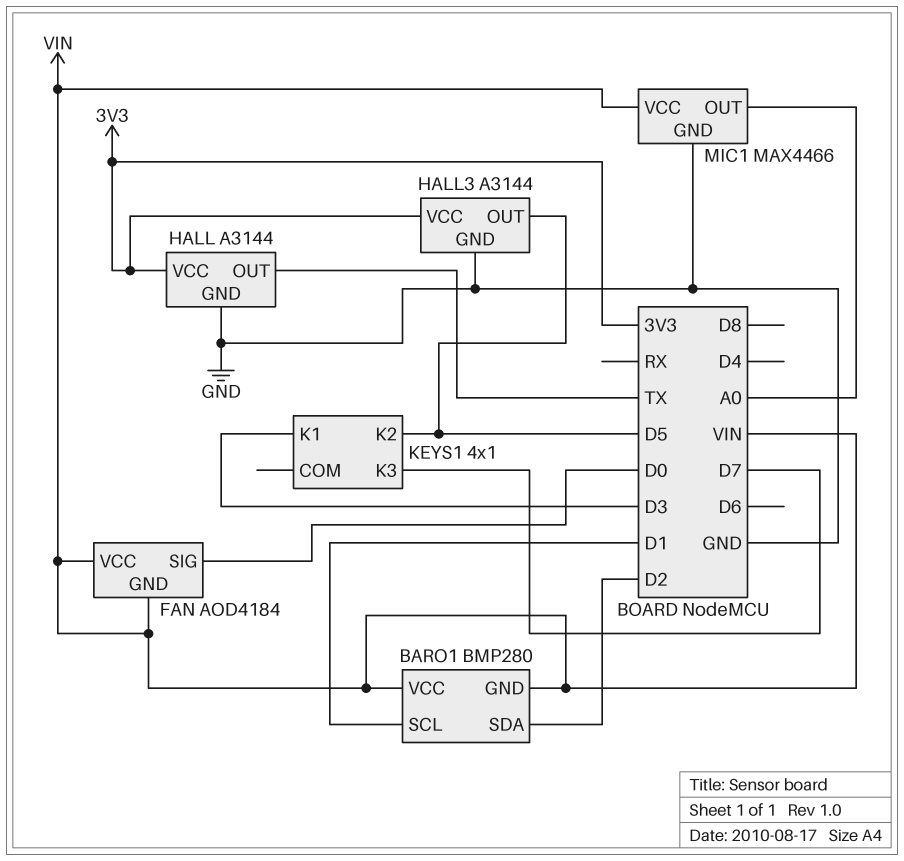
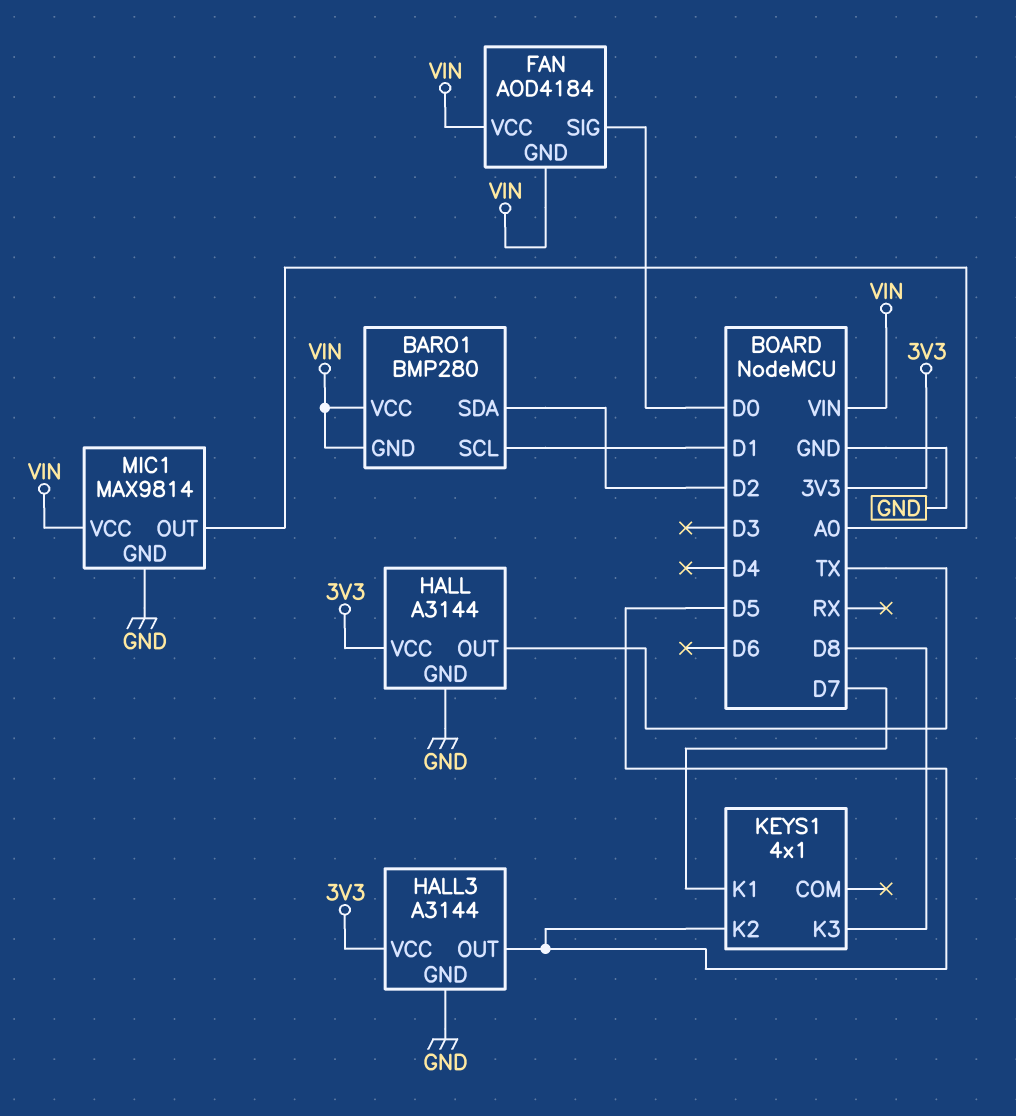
KEYS1 pin K1: D3 -> D7
KEYS1 pin K3: D7 -> D8
MIC1: MAX4466 -> MAX9814

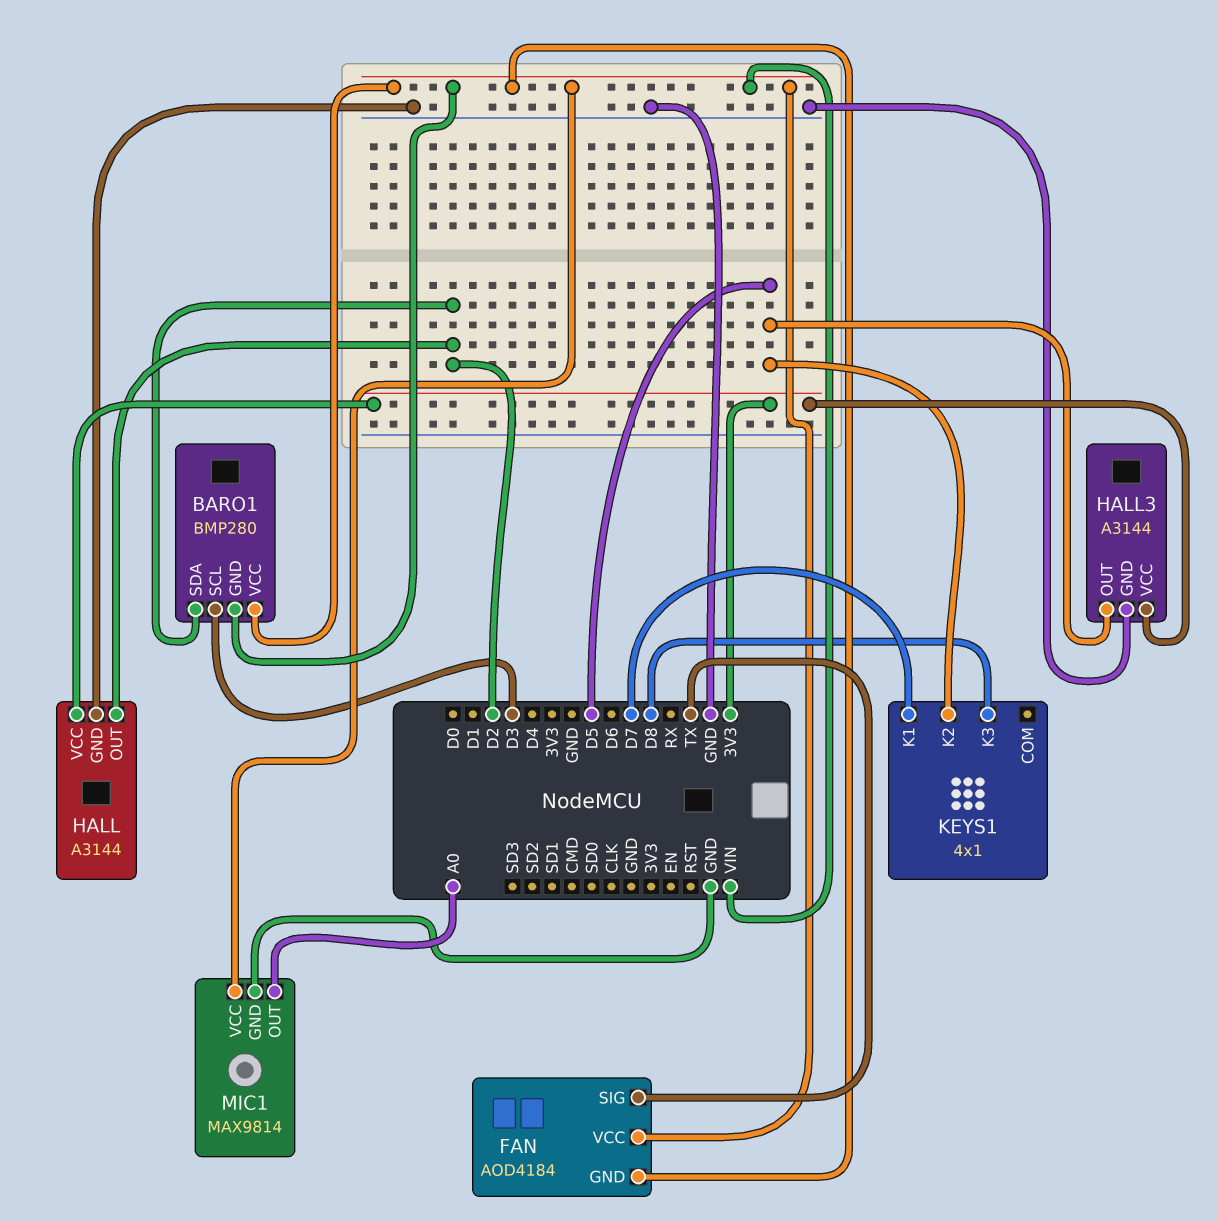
BARO1 pin SCL: D1 -> D3
FAN pin SIG: D0 -> TX
HALL pin OUT: TX -> D2

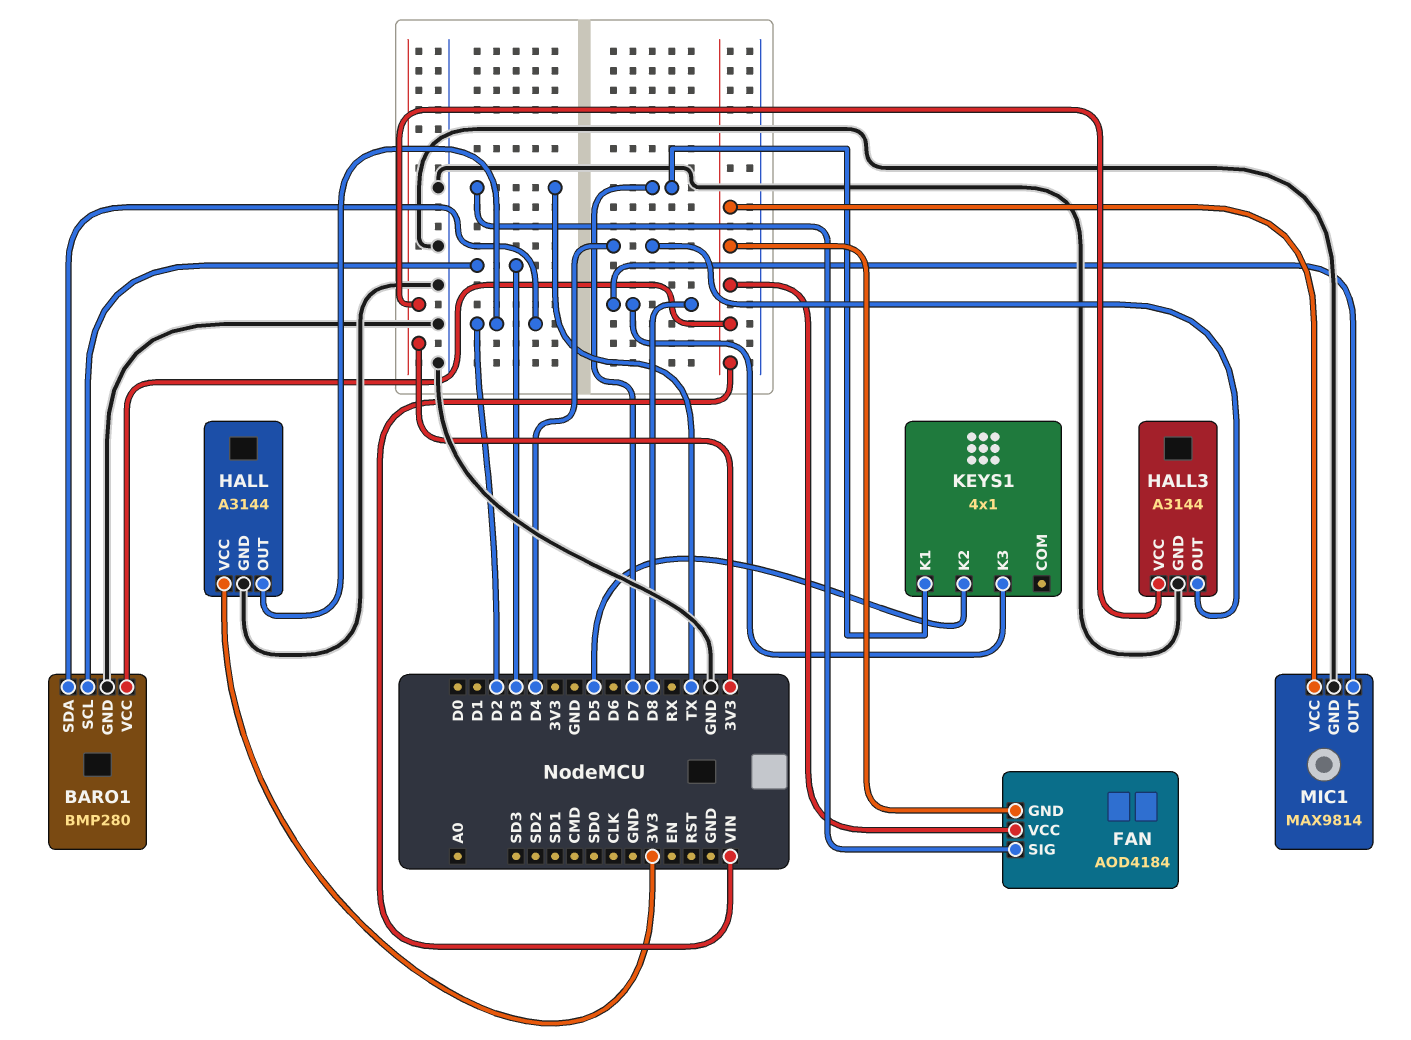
BARO1 pin GND: VIN -> GND
HALL3 pin OUT: D5 -> D4
MIC1 pin OUT: A0 -> D8

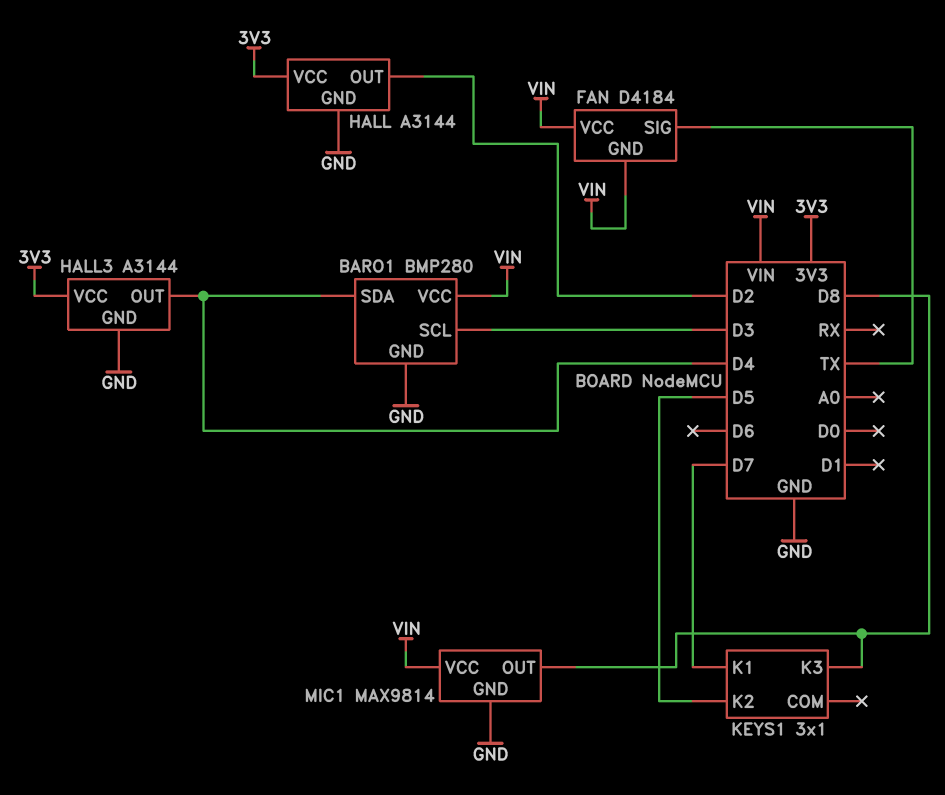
BARO1 pin SDA: D2 -> D4
FAN: AOD4184 -> D4184
KEYS1: 4x1 -> 3x1

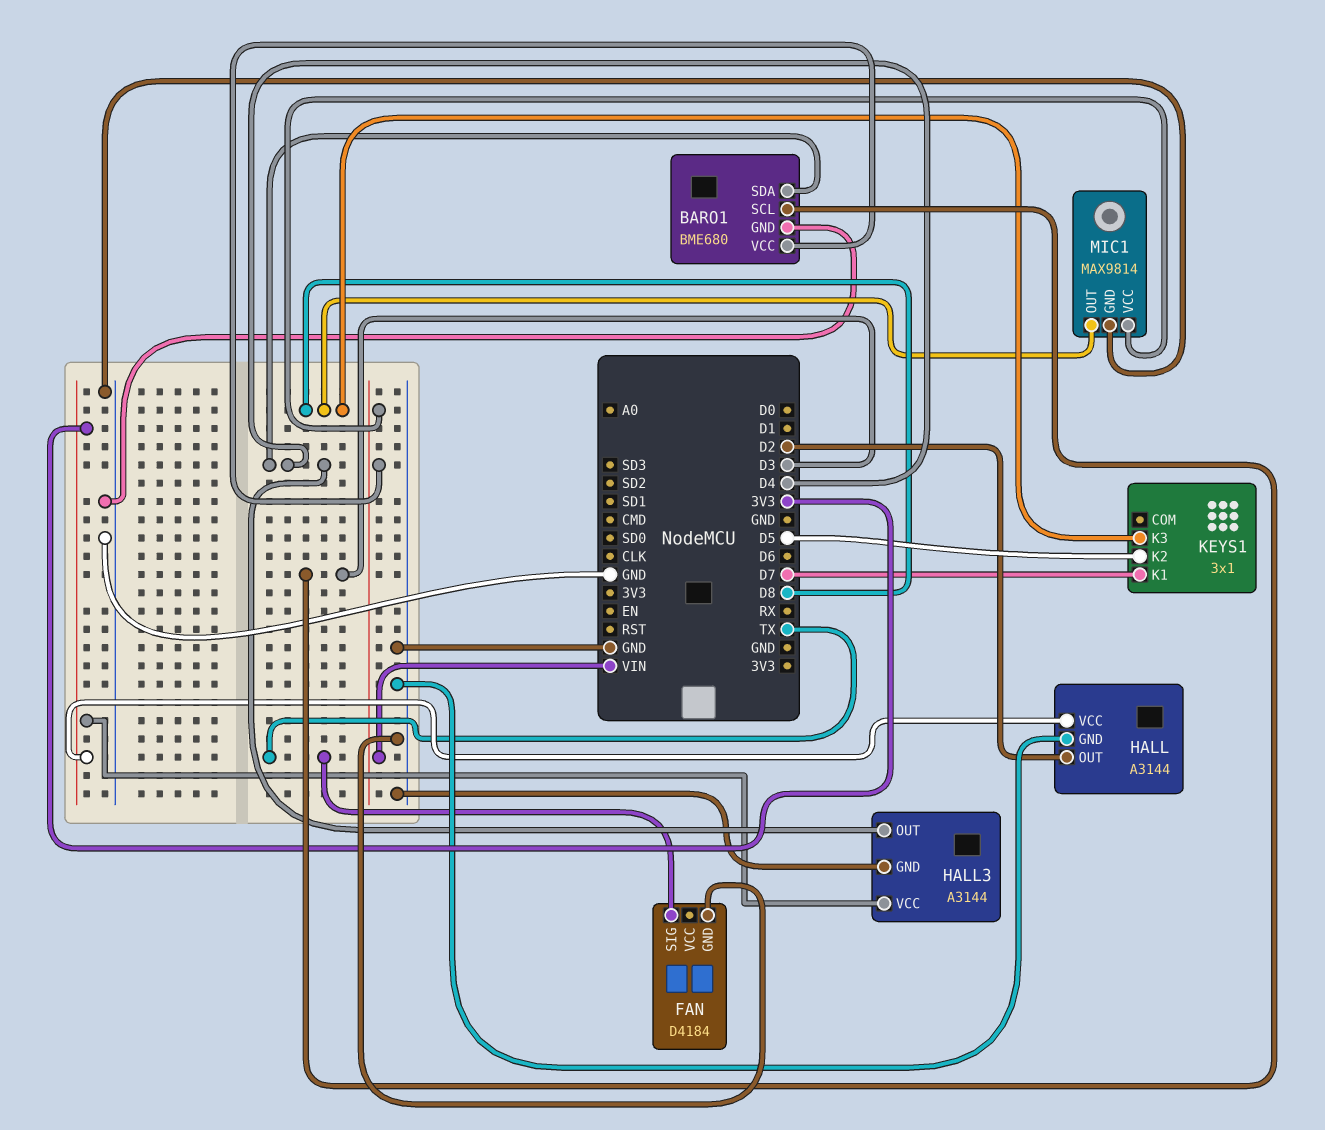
BARO1: BMP280 -> BME680
FAN pin GND: VIN -> GND
FAN pin VCC: VIN -> none

